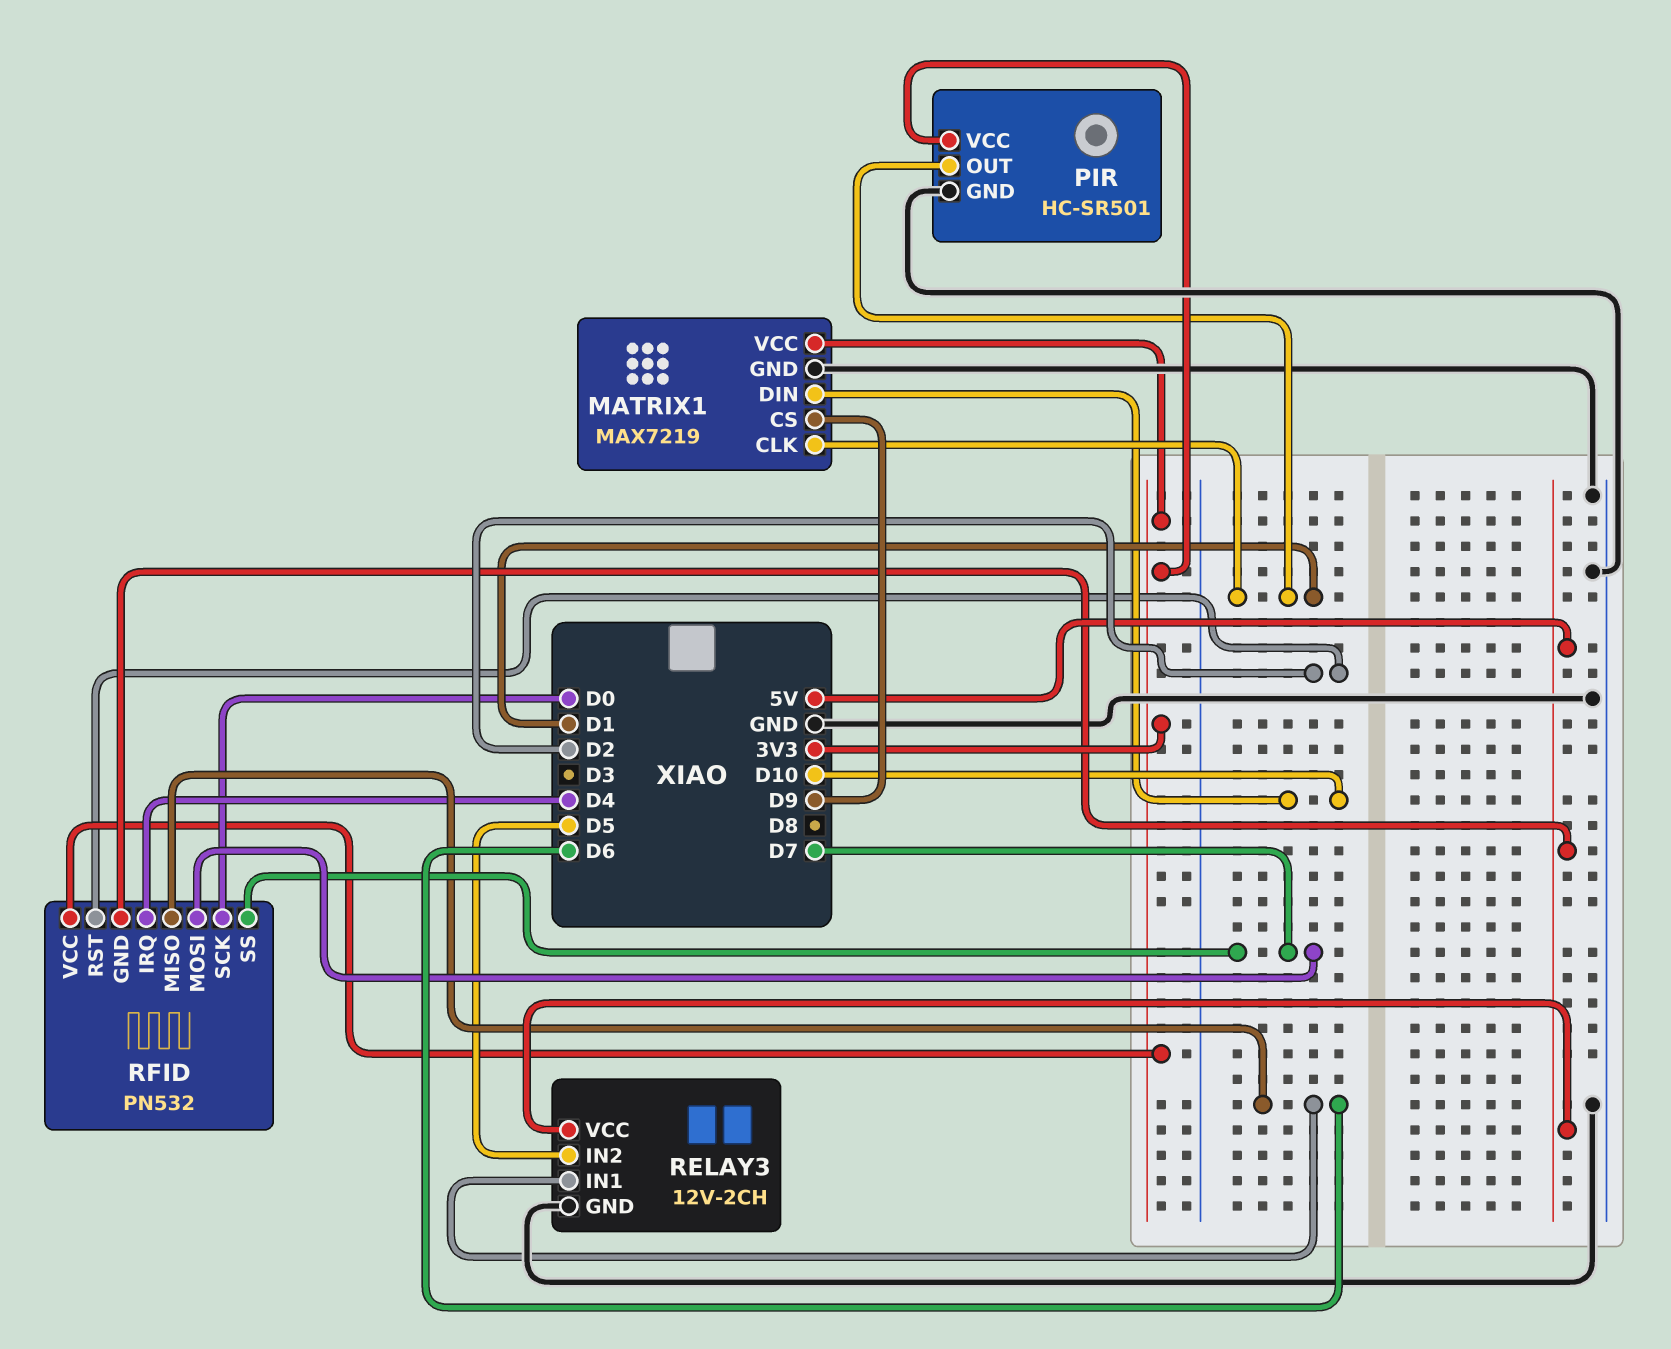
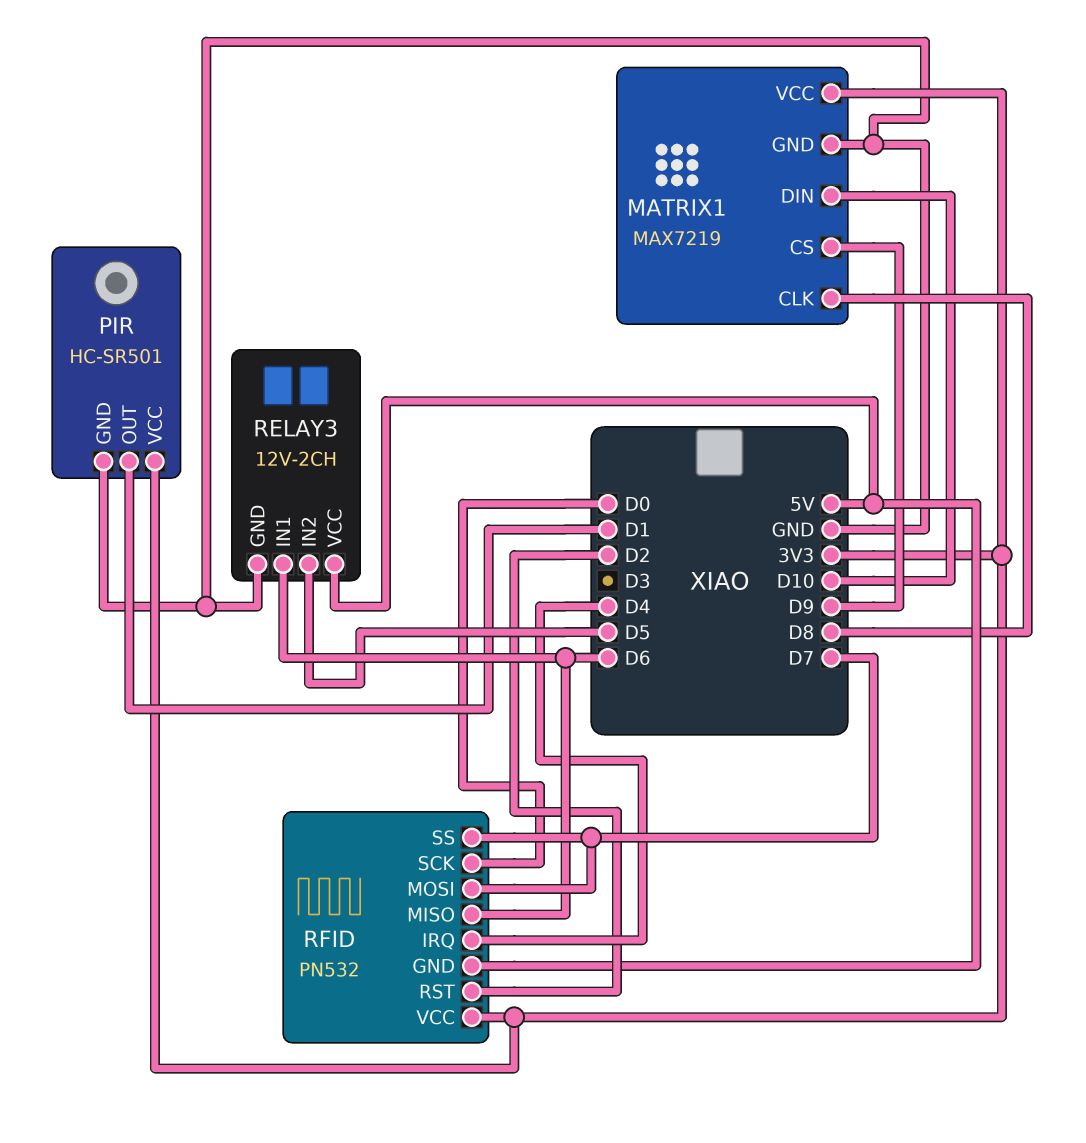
MATRIX1 pin CLK: D1 -> D8

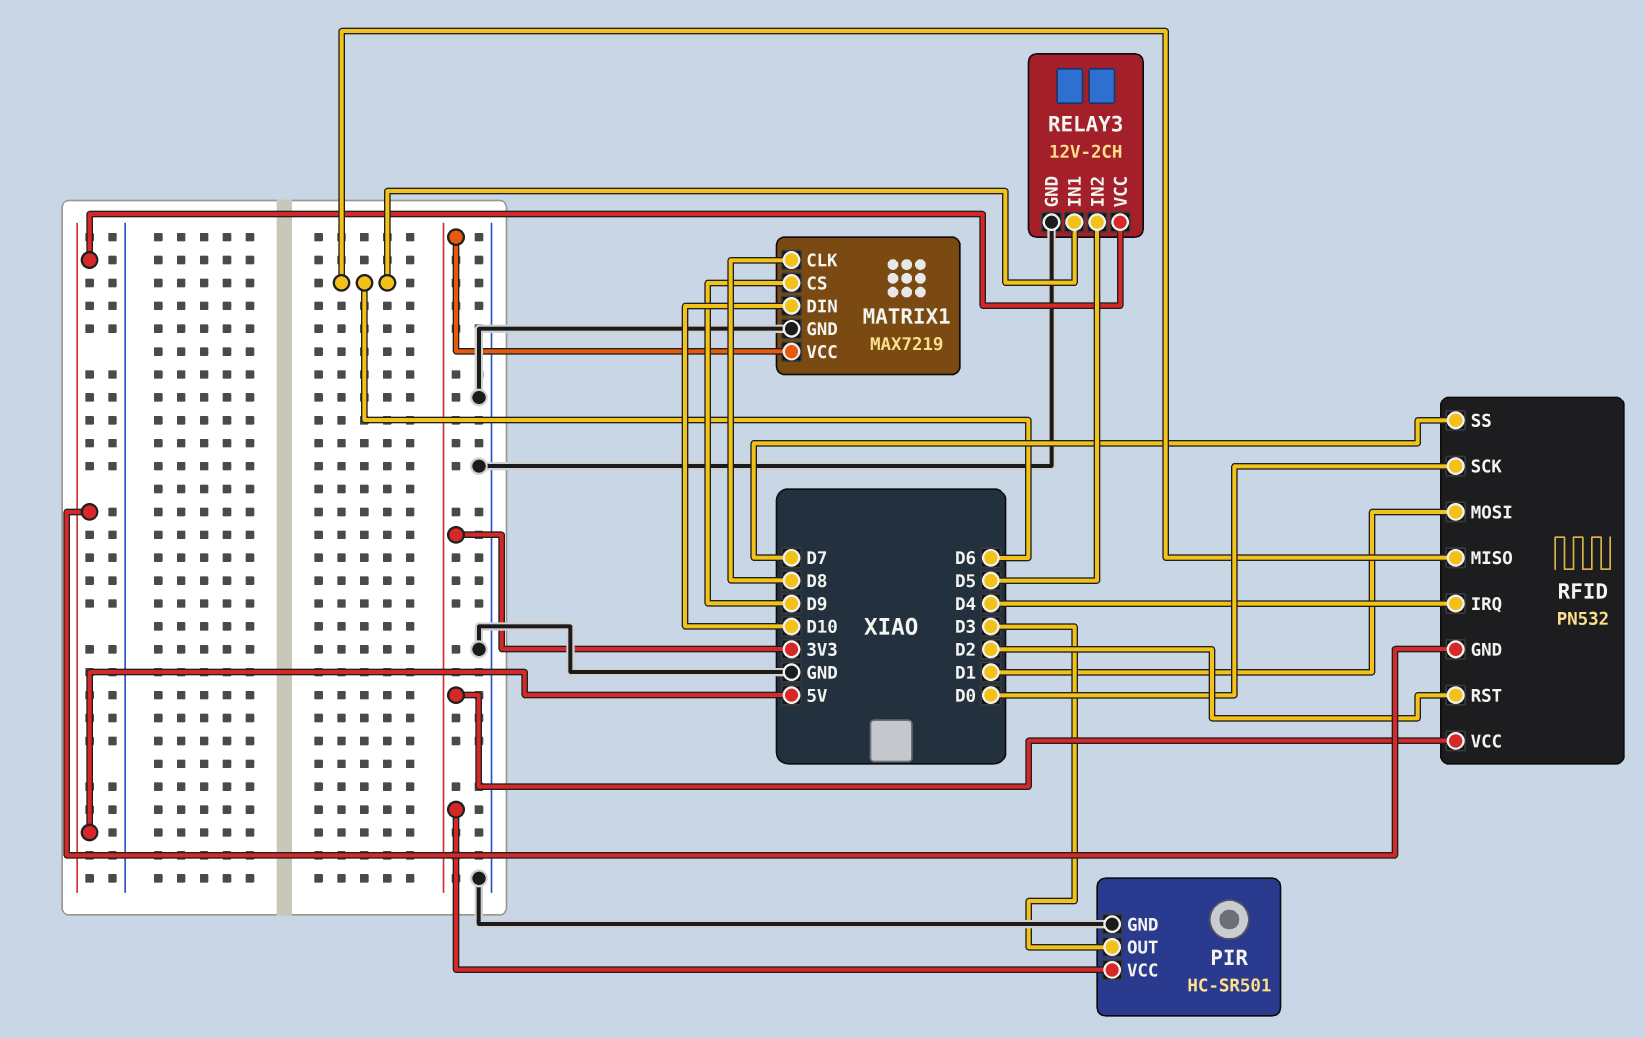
PIR pin OUT: D1 -> D3
RFID pin MOSI: D7 -> D1

